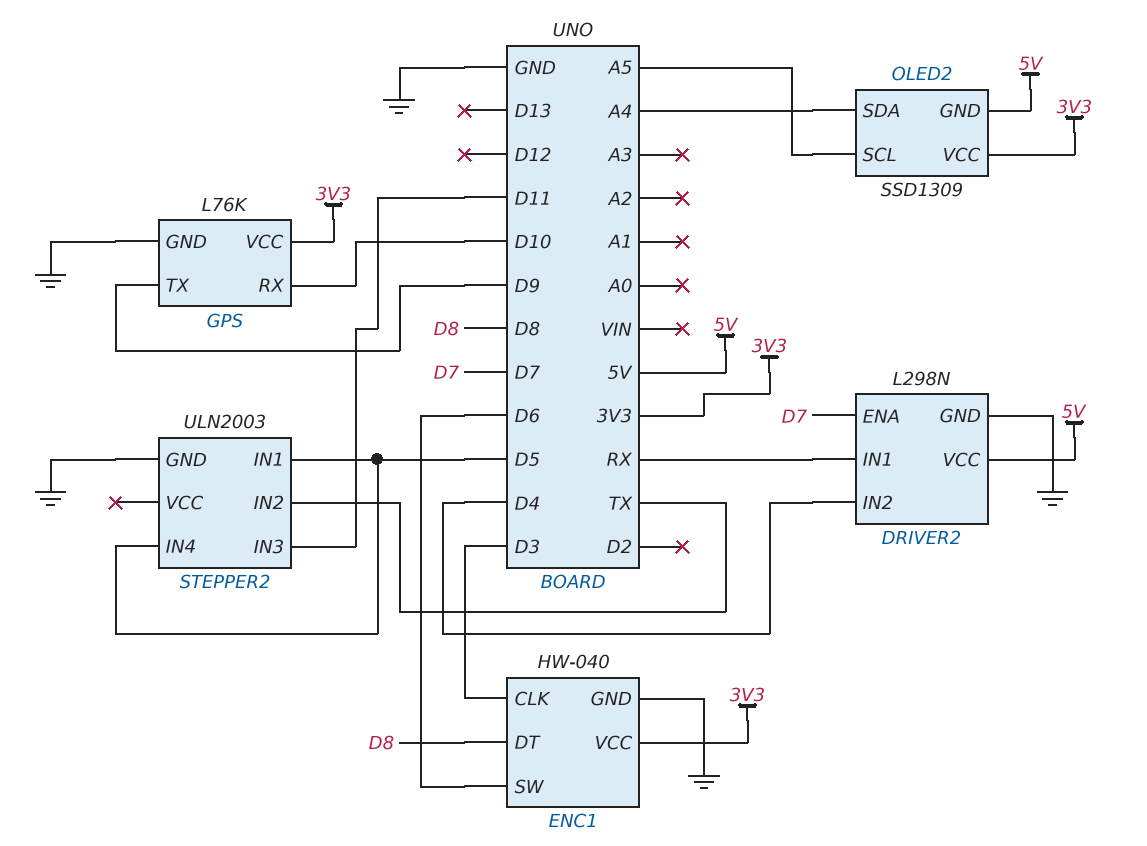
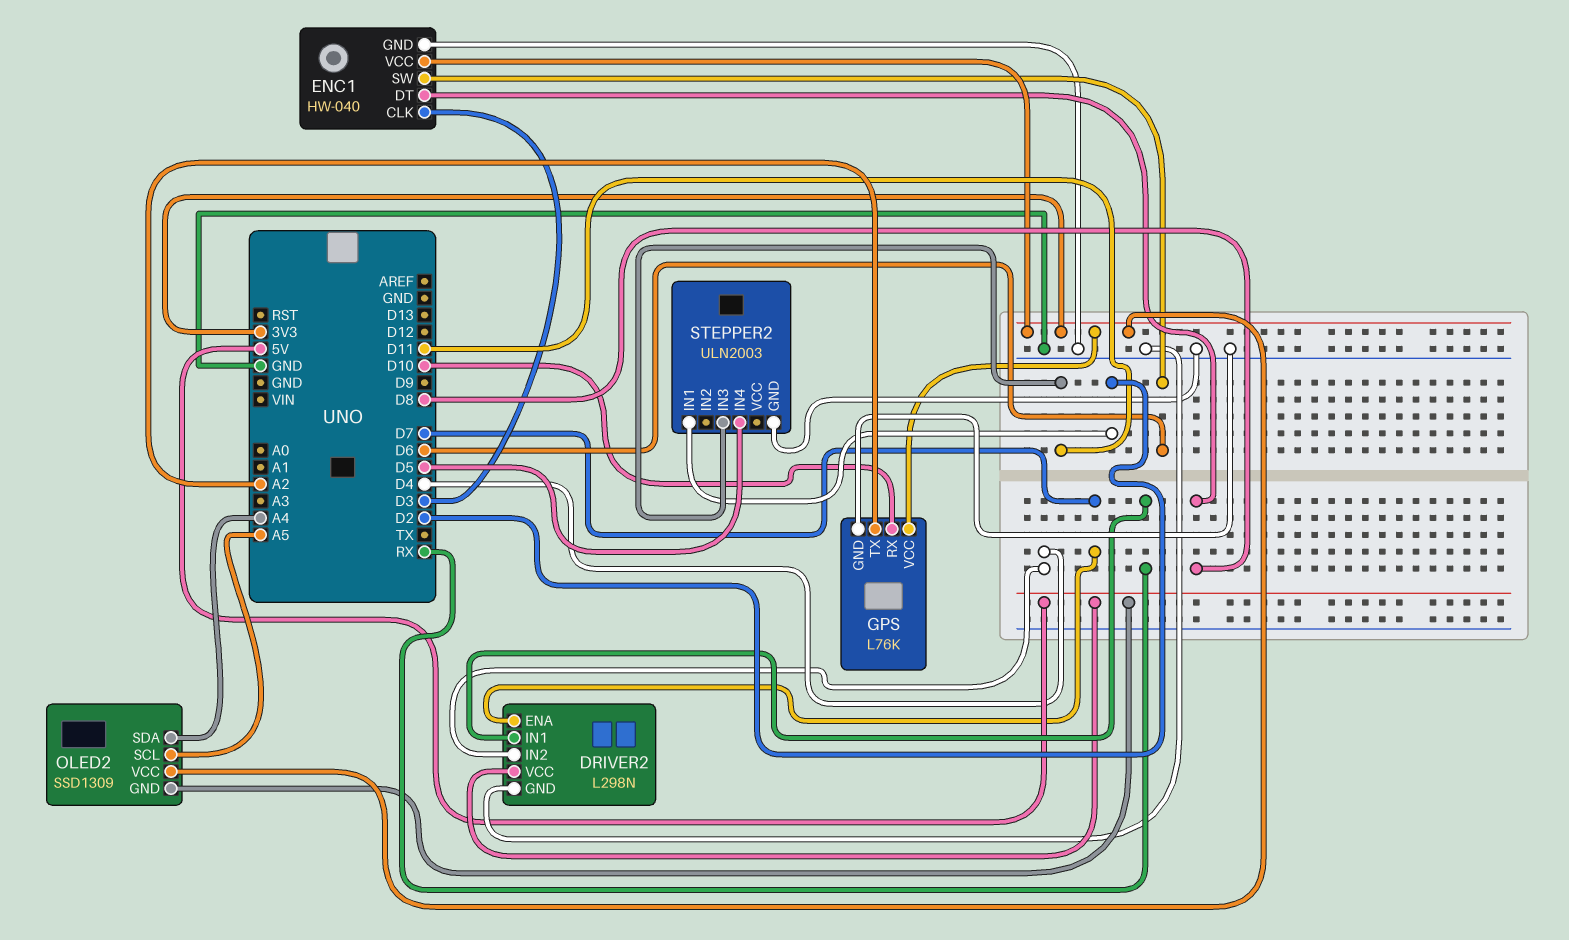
GPS pin TX: D9 -> A2
STEPPER2 pin IN1: D5 -> D2
STEPPER2 pin IN2: TX -> none

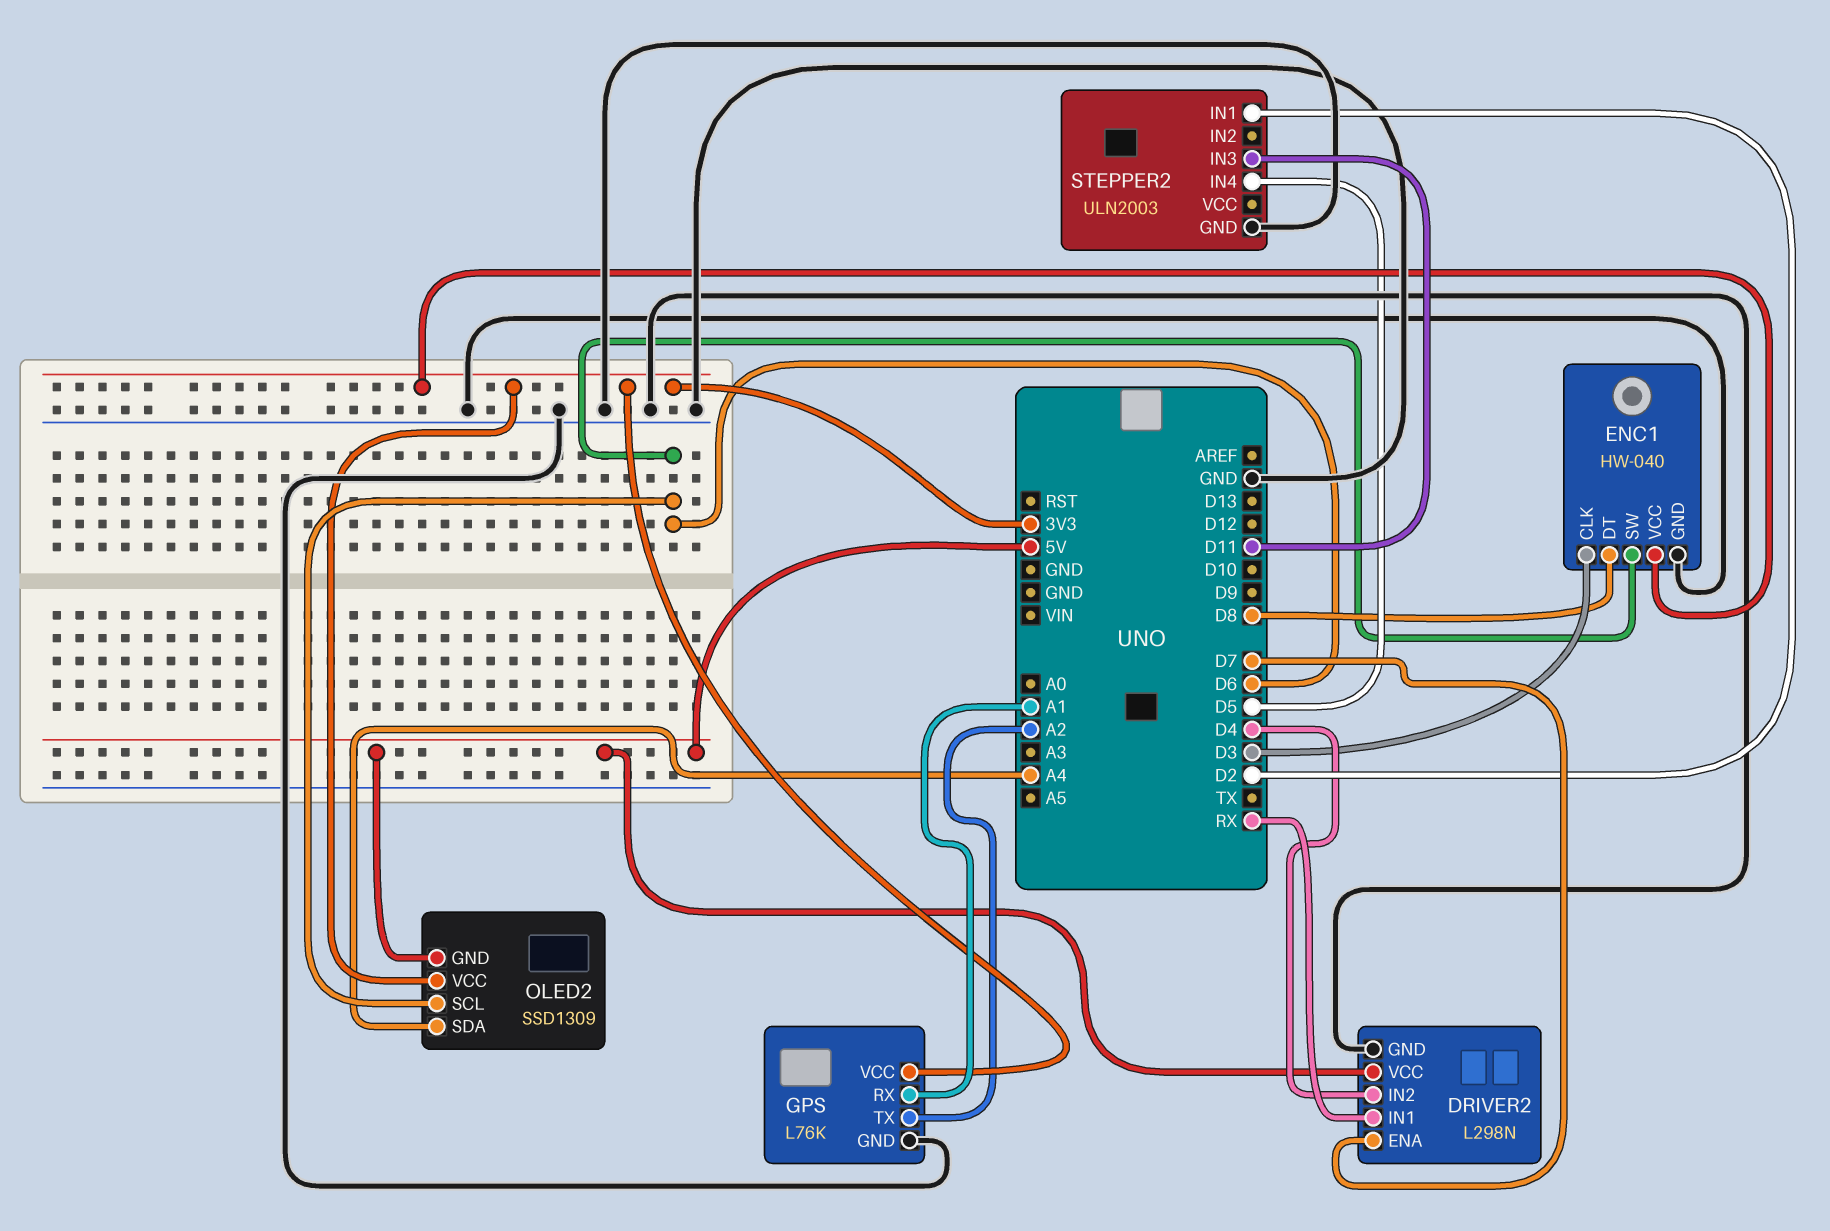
GPS pin RX: D10 -> A1
OLED2 pin SCL: A5 -> D6

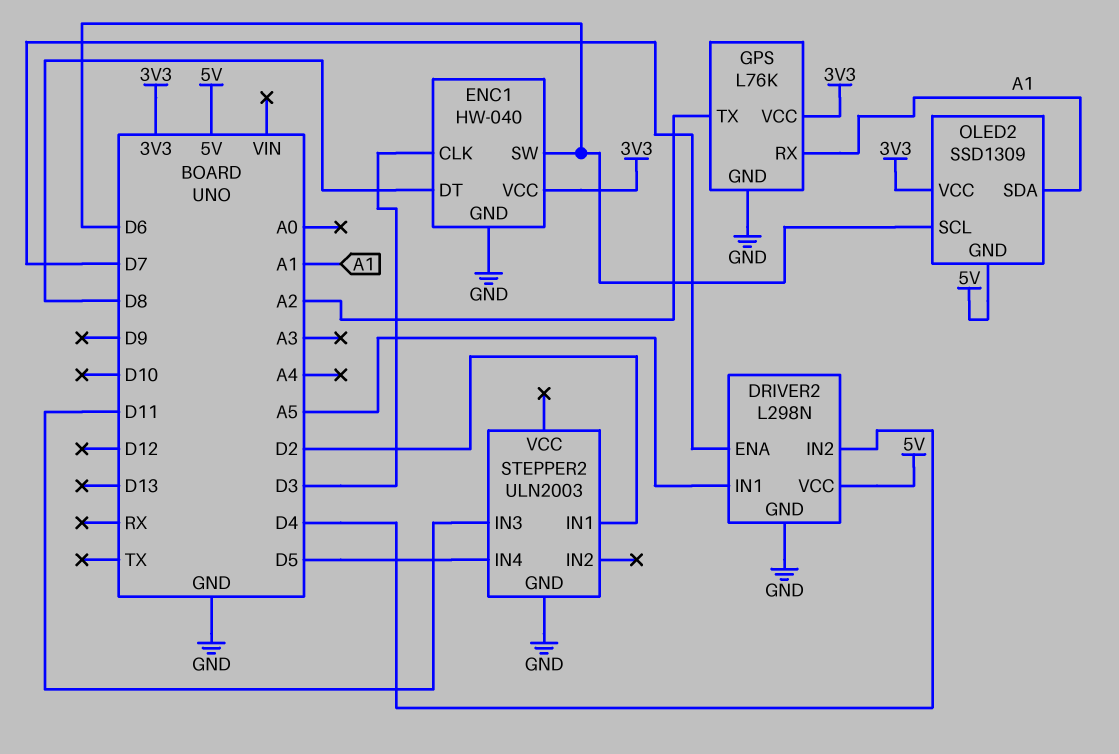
DRIVER2 pin IN1: RX -> A5
OLED2 pin SDA: A4 -> A1

